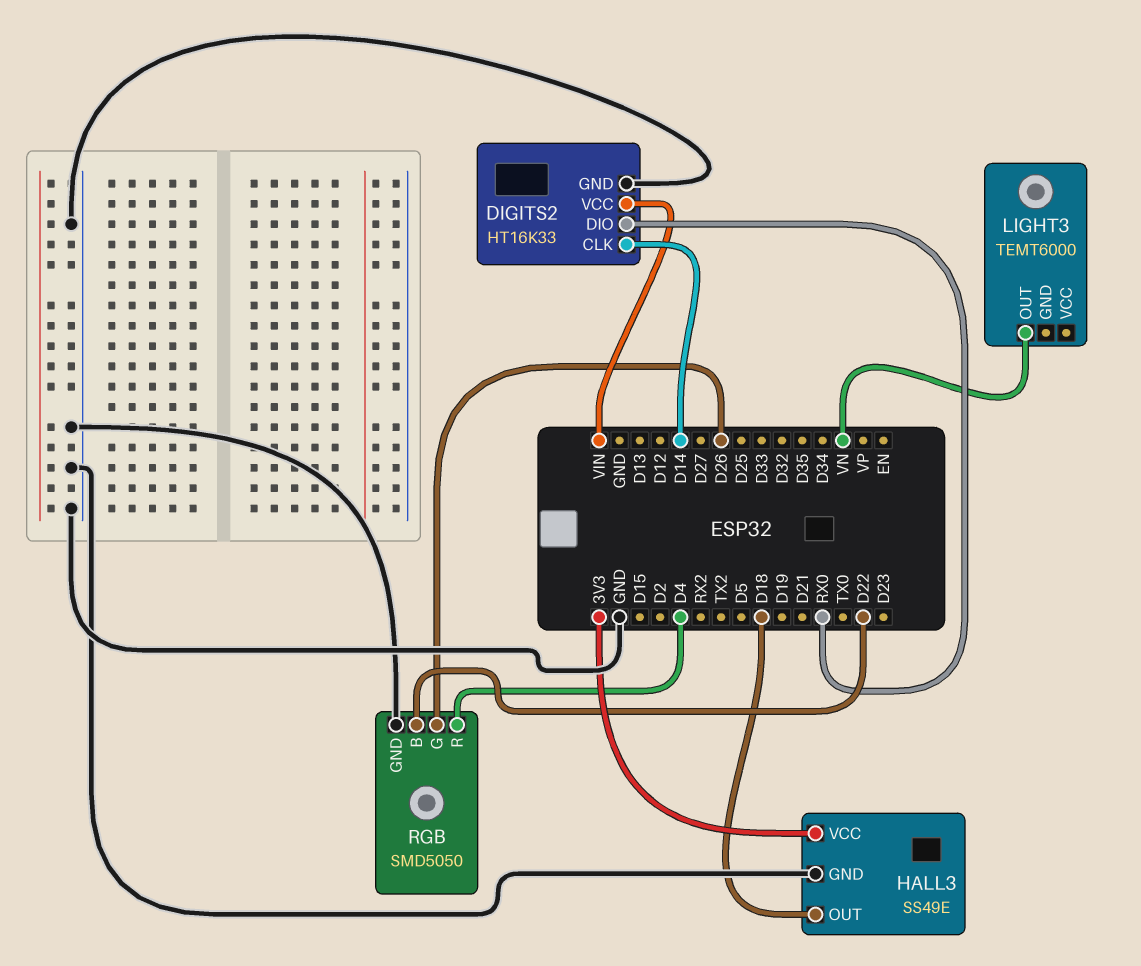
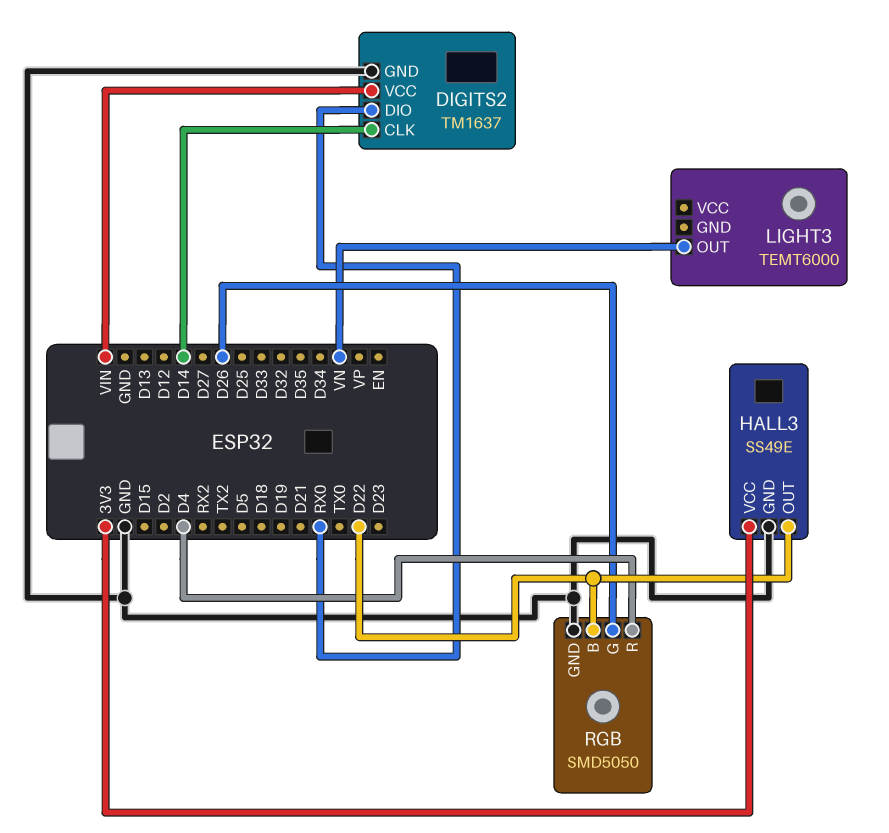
DIGITS2: HT16K33 -> TM1637
HALL3 pin OUT: D18 -> D22

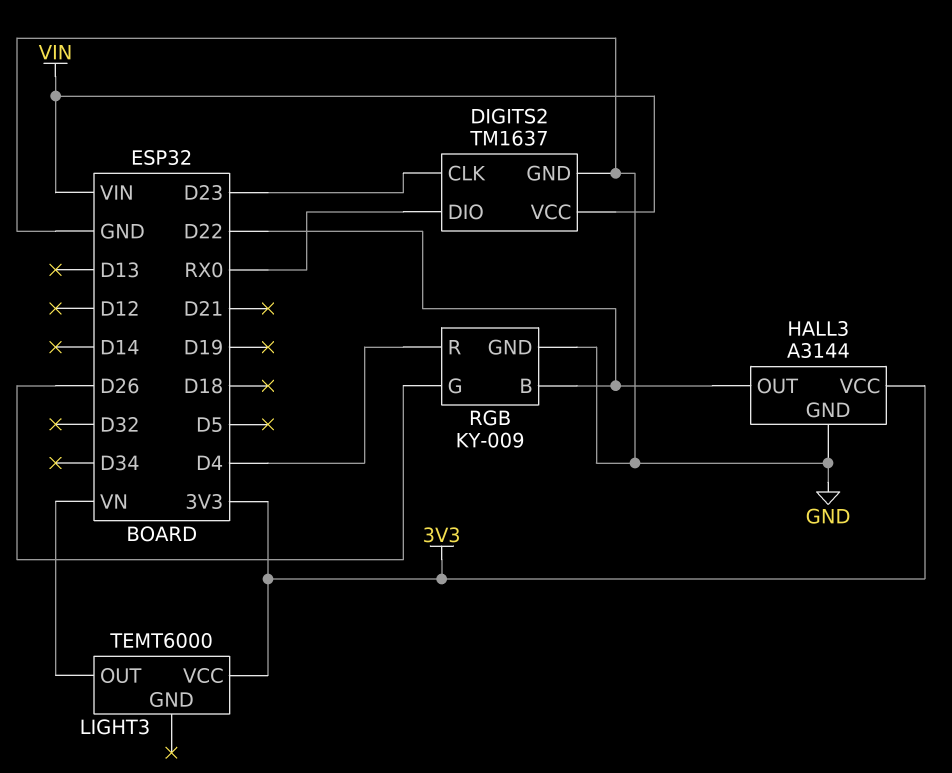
DIGITS2 pin CLK: D14 -> D23
HALL3: SS49E -> A3144
LIGHT3 pin VCC: none -> 3V3
RGB: SMD5050 -> KY-009

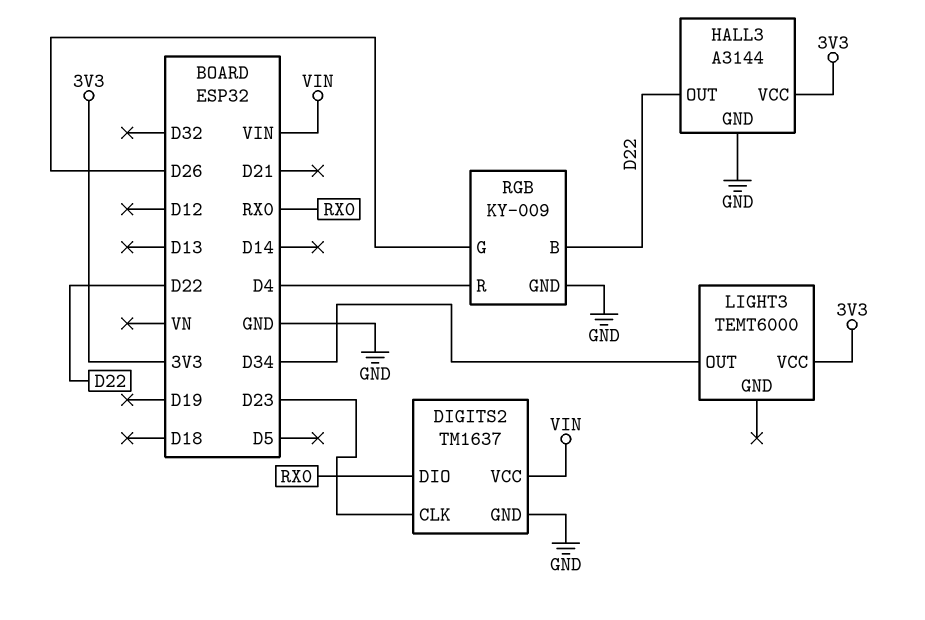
LIGHT3 pin OUT: VN -> D34

